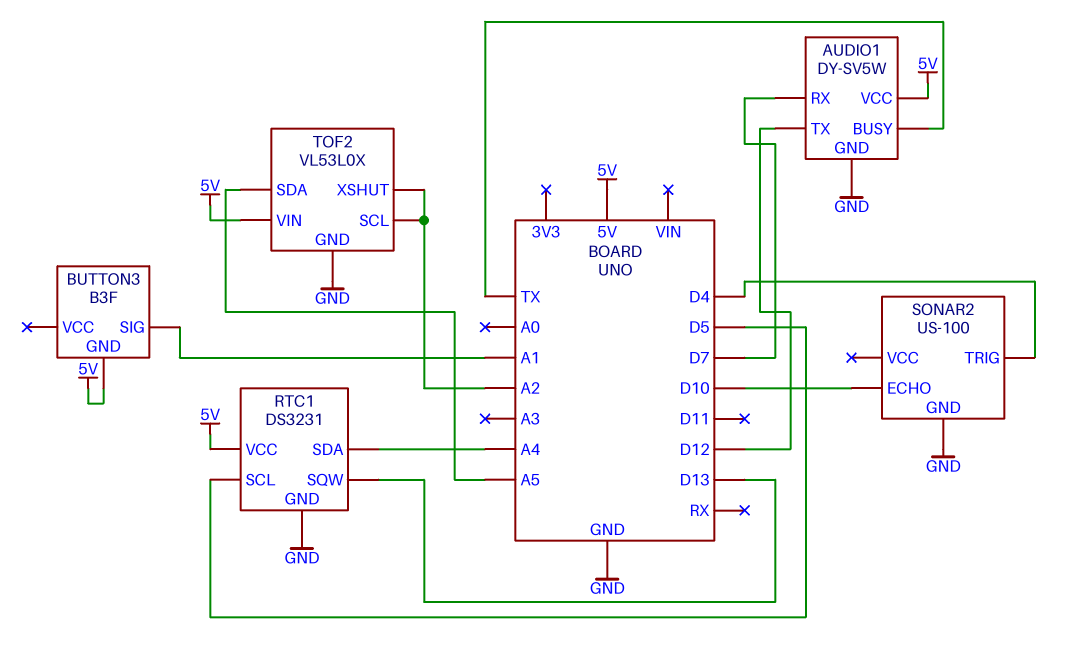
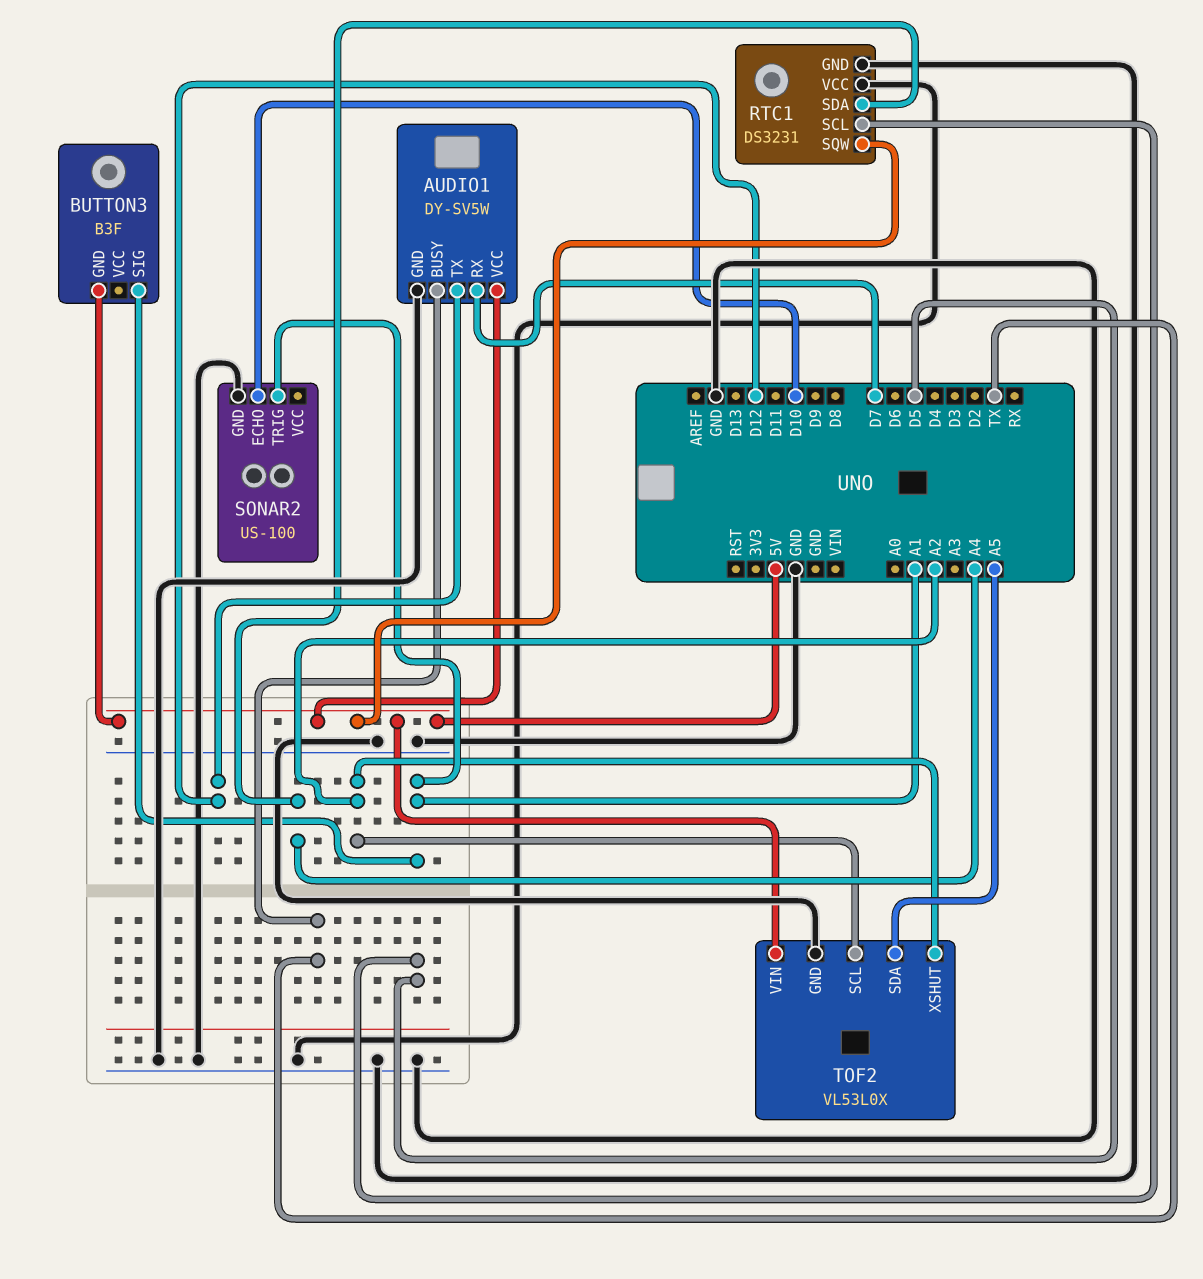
RTC1 pin SQW: D13 -> 5V
RTC1 pin VCC: 5V -> GND
SONAR2 pin TRIG: D4 -> A1

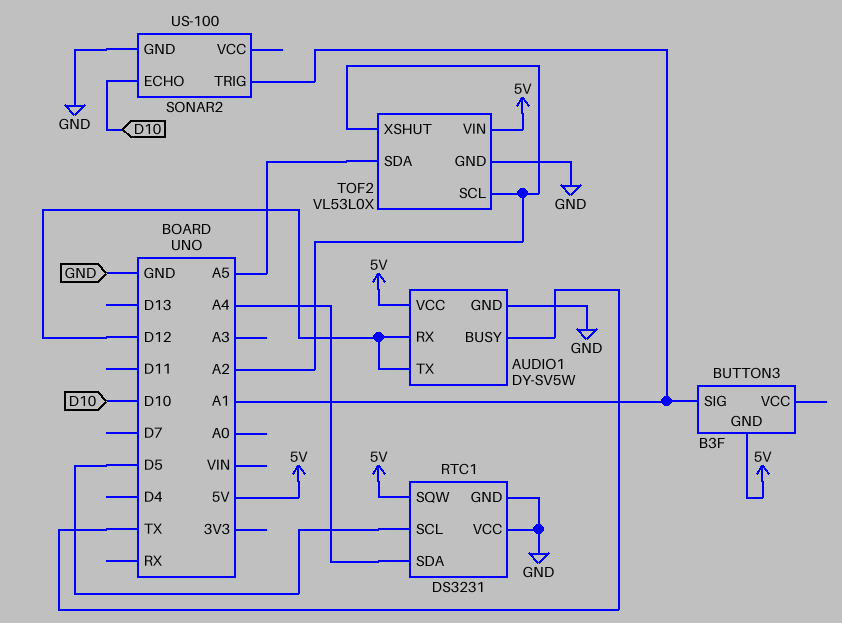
AUDIO1 pin RX: D7 -> D12

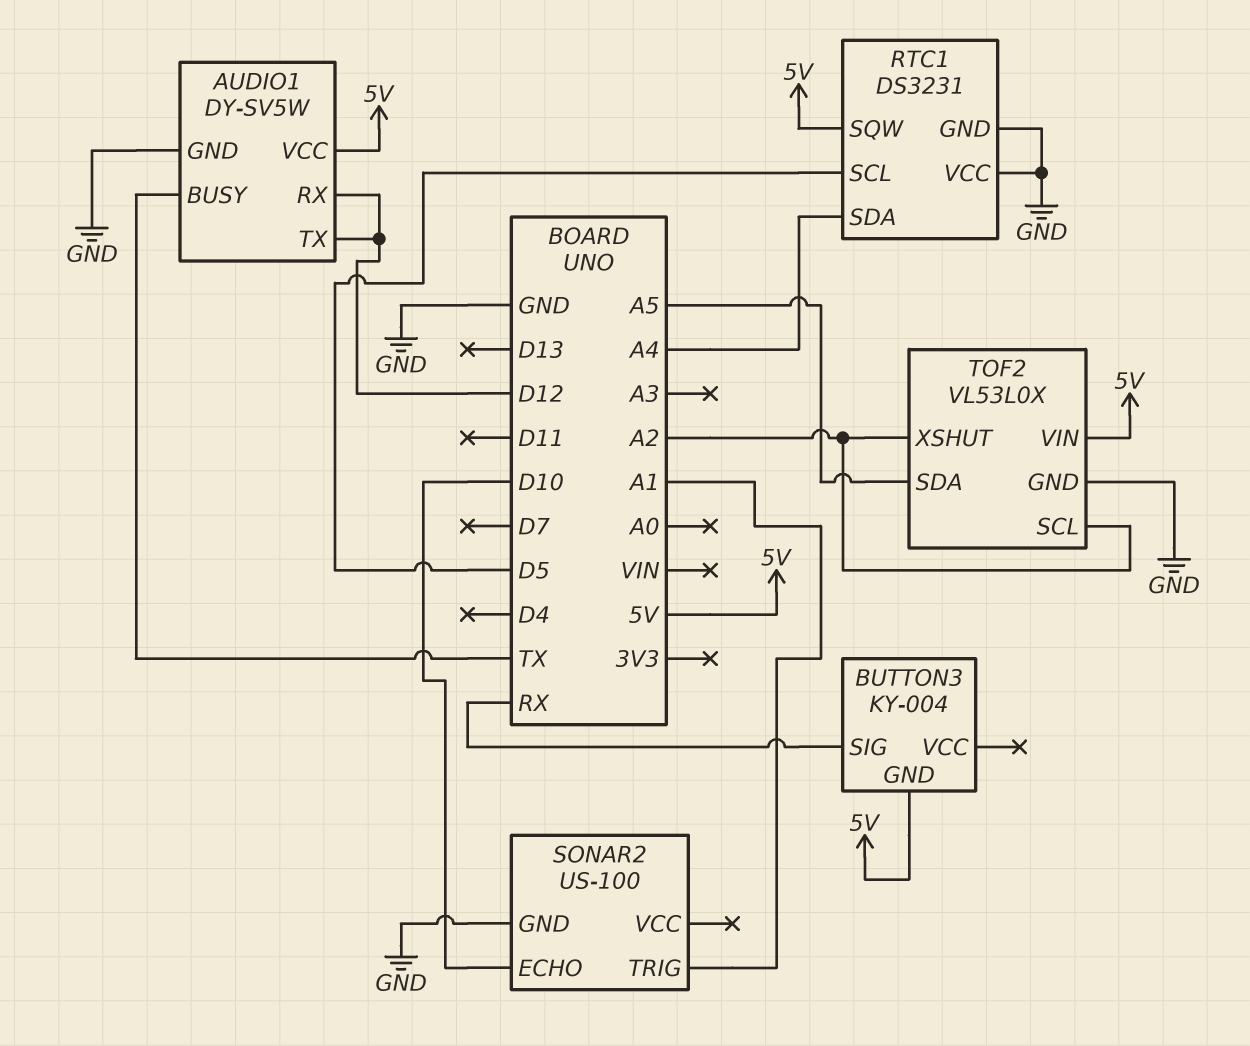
BUTTON3: B3F -> KY-004
BUTTON3 pin SIG: A1 -> RX

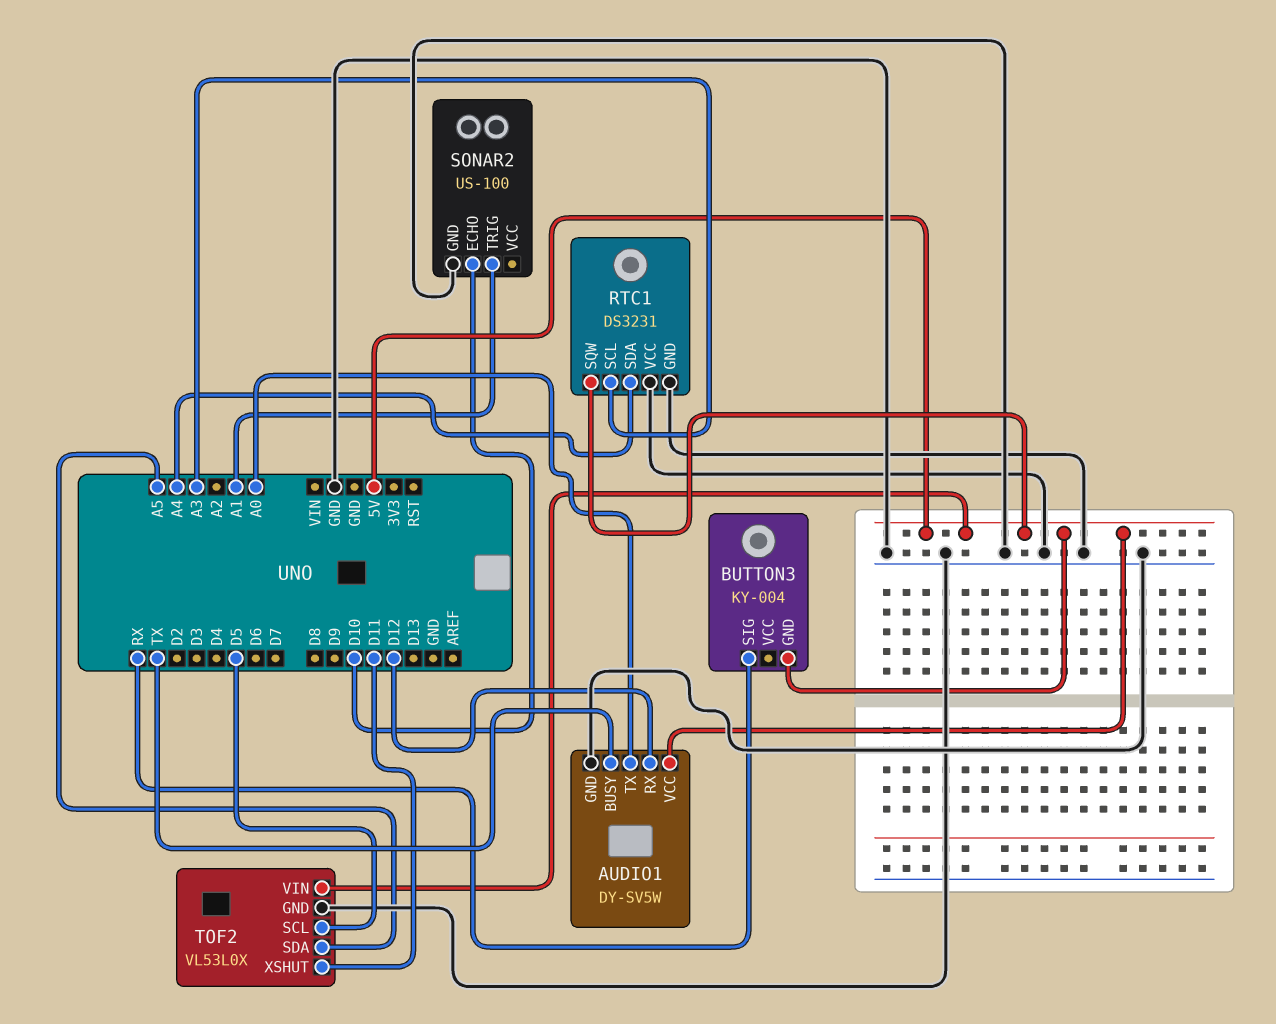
AUDIO1 pin TX: D12 -> A0
RTC1 pin SCL: D5 -> A3
TOF2 pin SCL: A2 -> D5
TOF2 pin XSHUT: A2 -> D11

